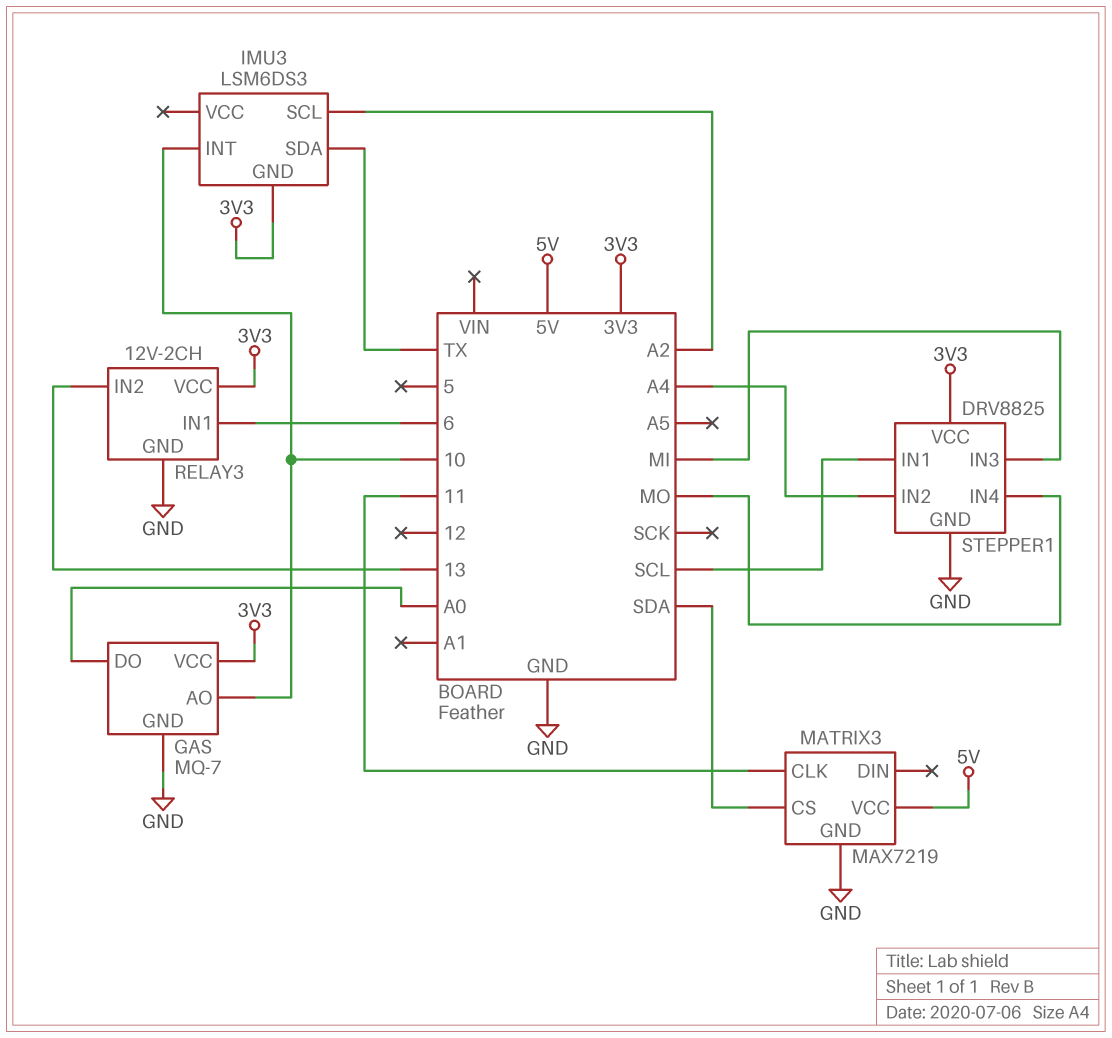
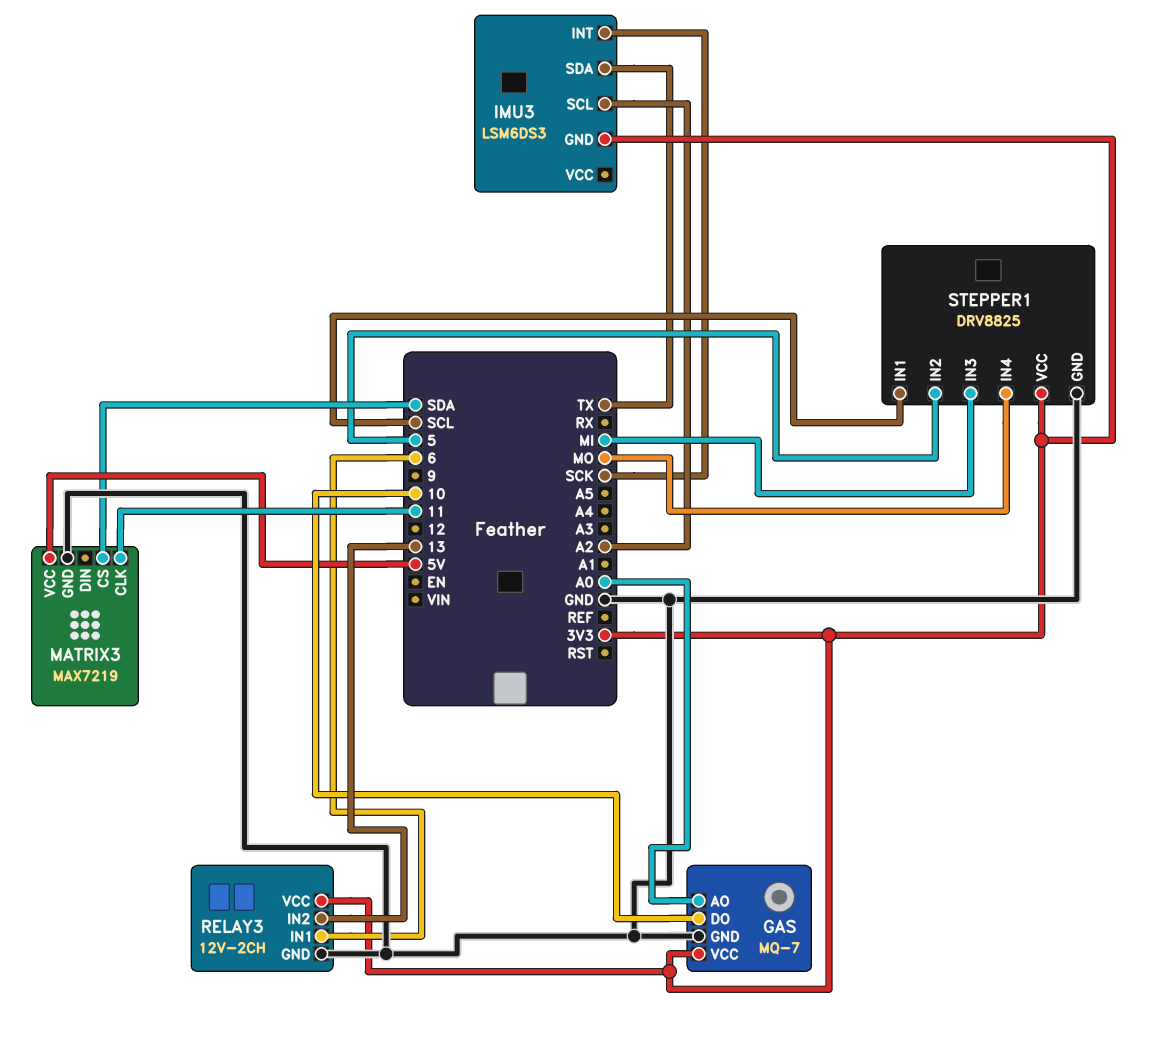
GAS pin AO: 10 -> A0
GAS pin DO: A0 -> 10
IMU3 pin INT: 10 -> SCK
STEPPER1 pin IN2: A4 -> 5

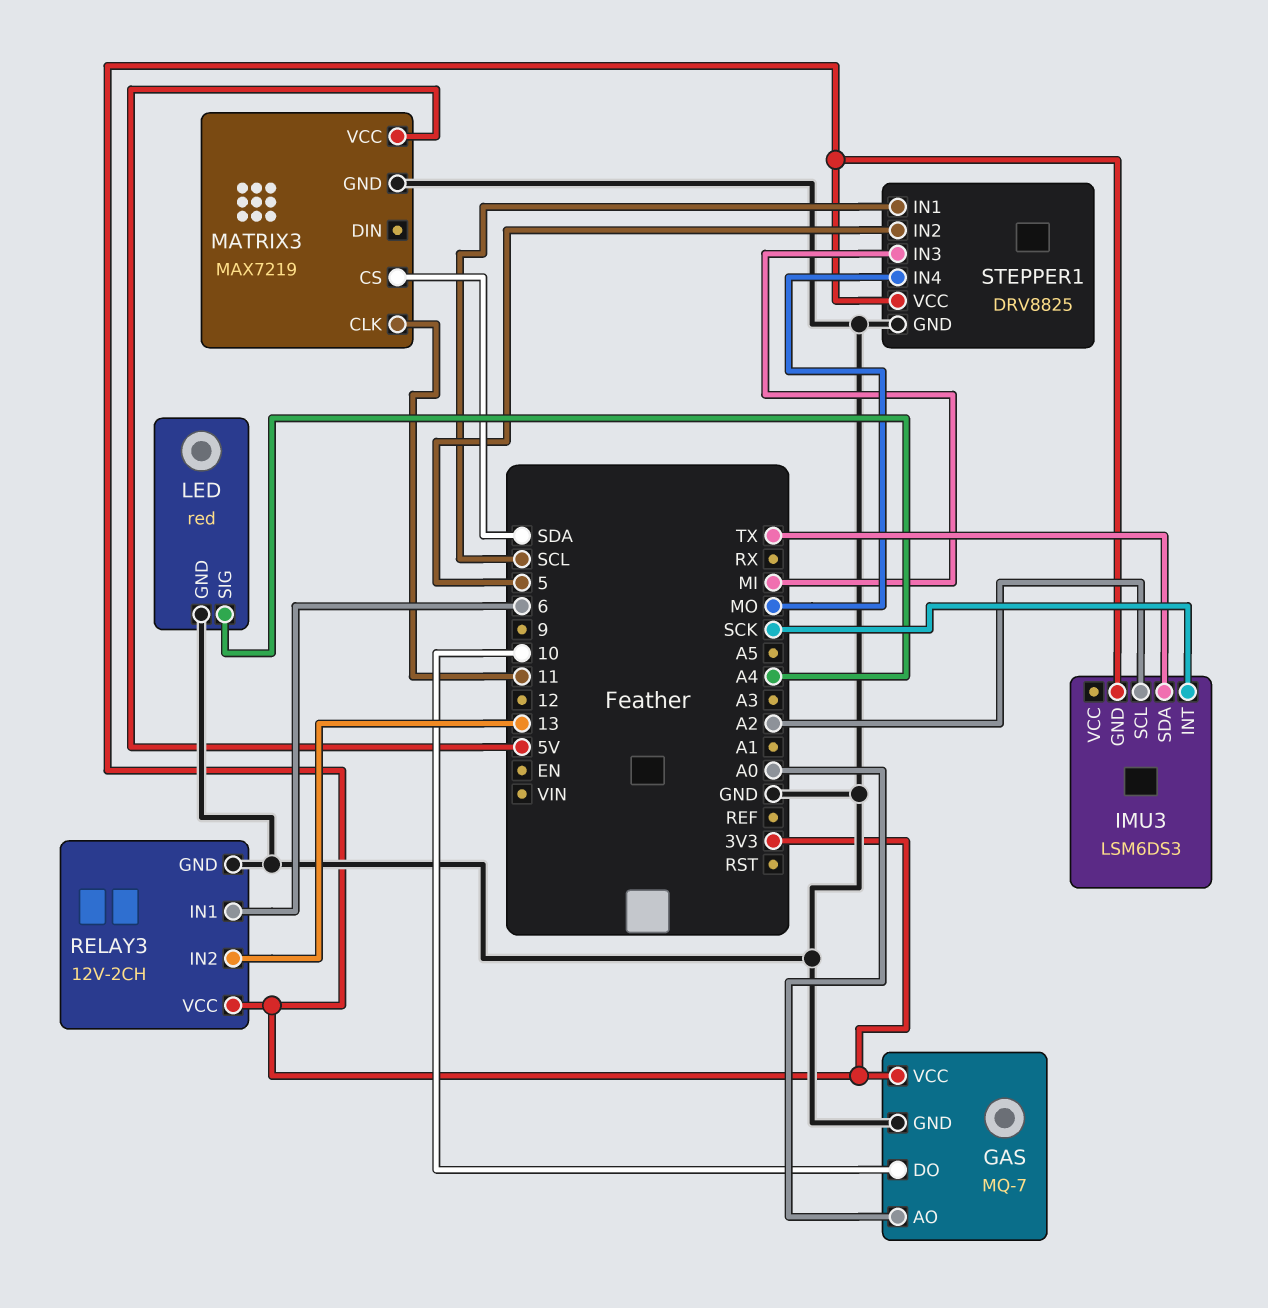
LED: none -> red
LED pin GND: none -> GND
LED pin SIG: none -> A4

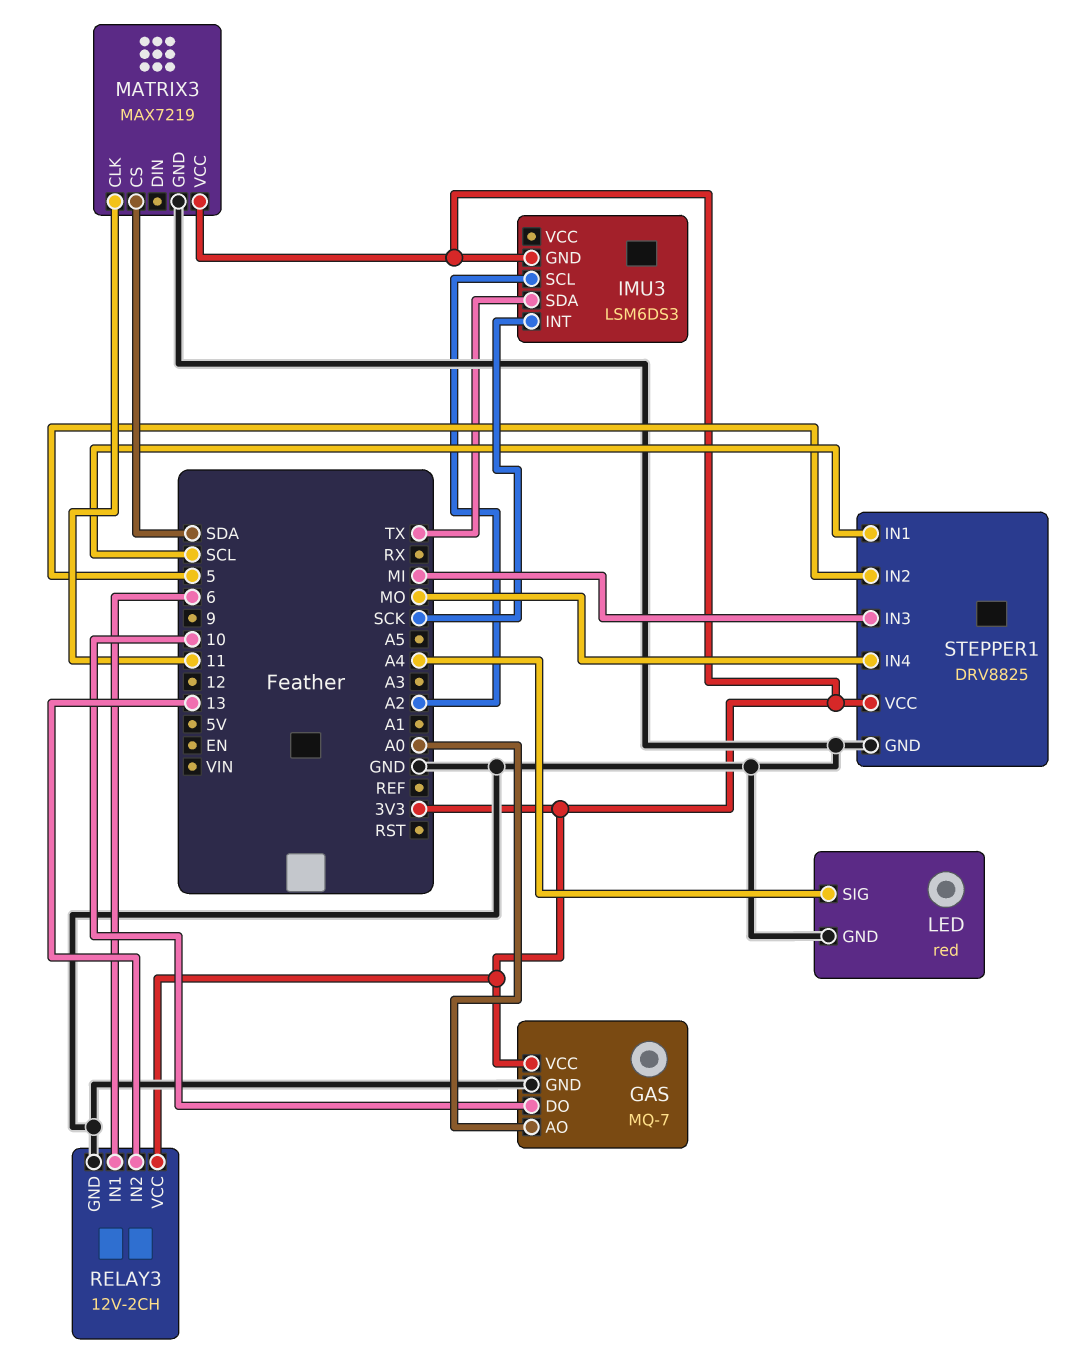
MATRIX3 pin VCC: 5V -> 3V3

